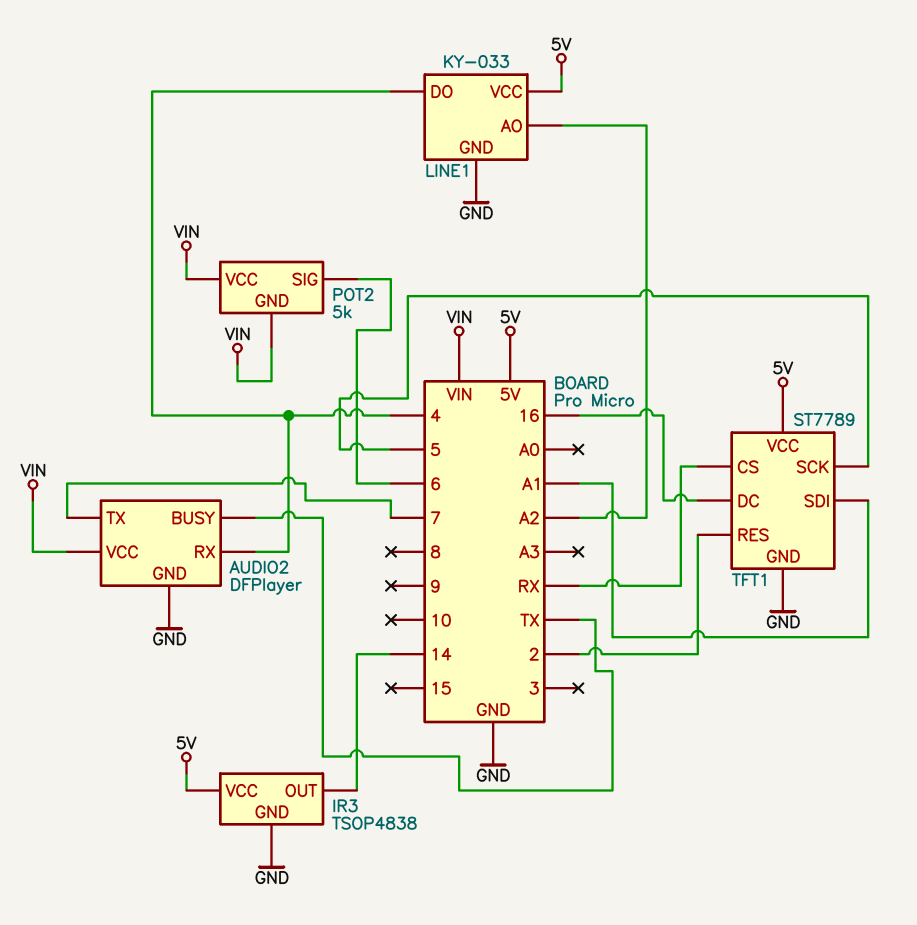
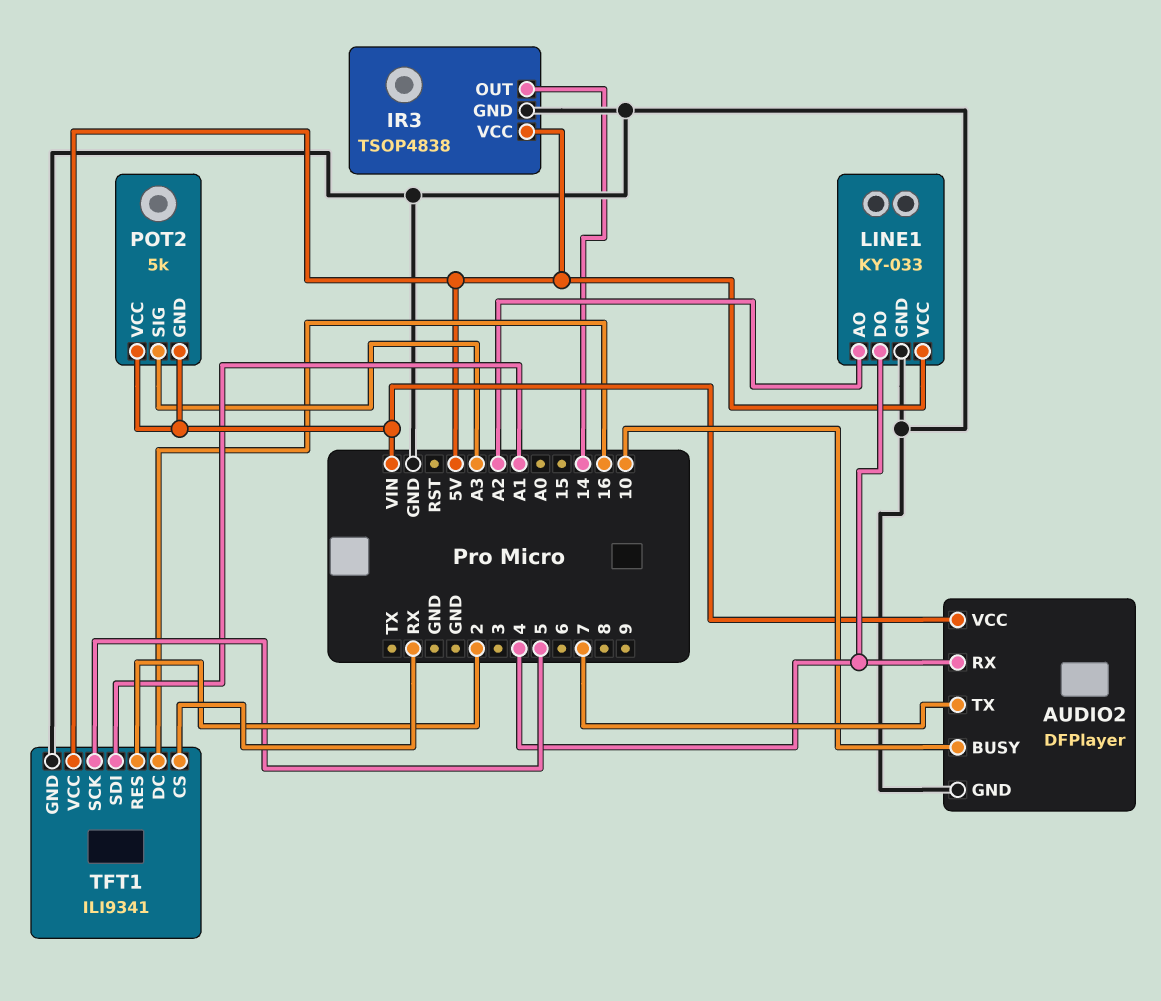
AUDIO2 pin BUSY: TX -> 10
POT2 pin SIG: 6 -> A3
TFT1: ST7789 -> ILI9341

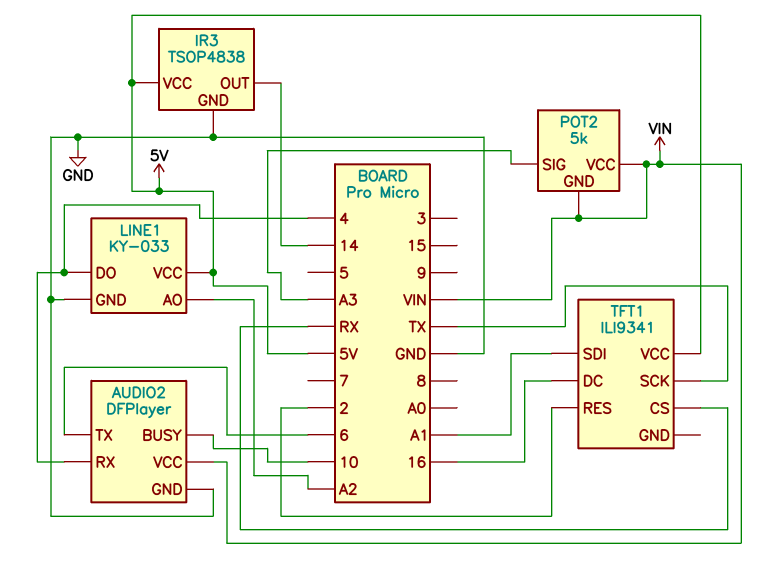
AUDIO2 pin TX: 7 -> 6
TFT1 pin GND: GND -> none
TFT1 pin SCK: 5 -> TX

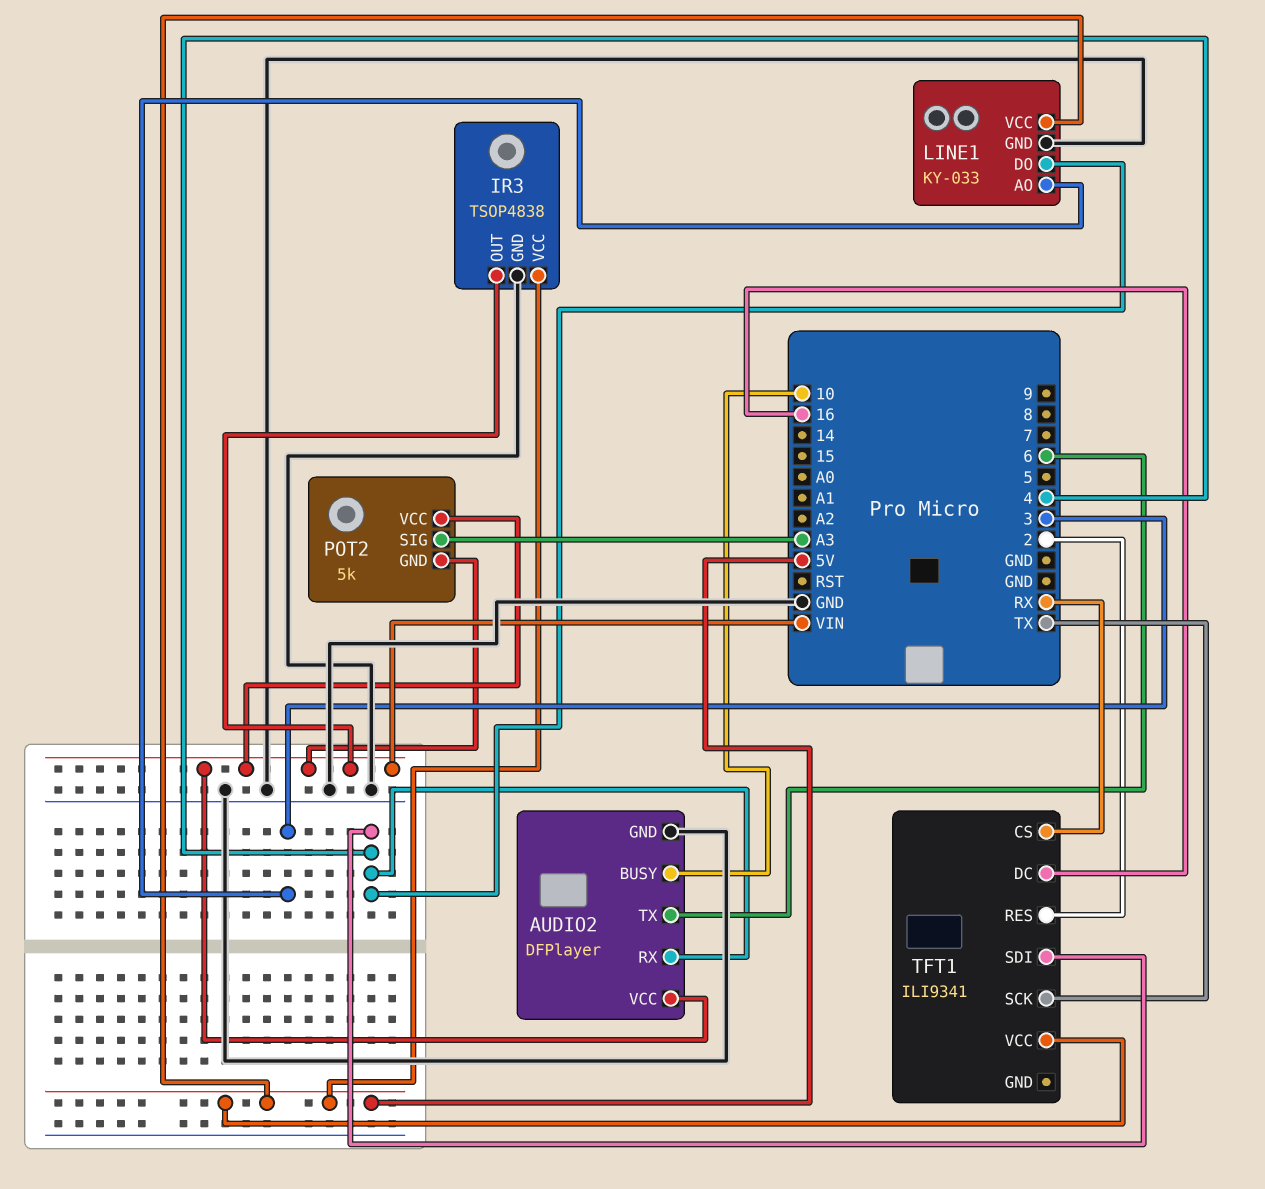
IR3 pin OUT: 14 -> VIN
LINE1 pin AO: A2 -> 3
TFT1 pin SDI: A1 -> 4

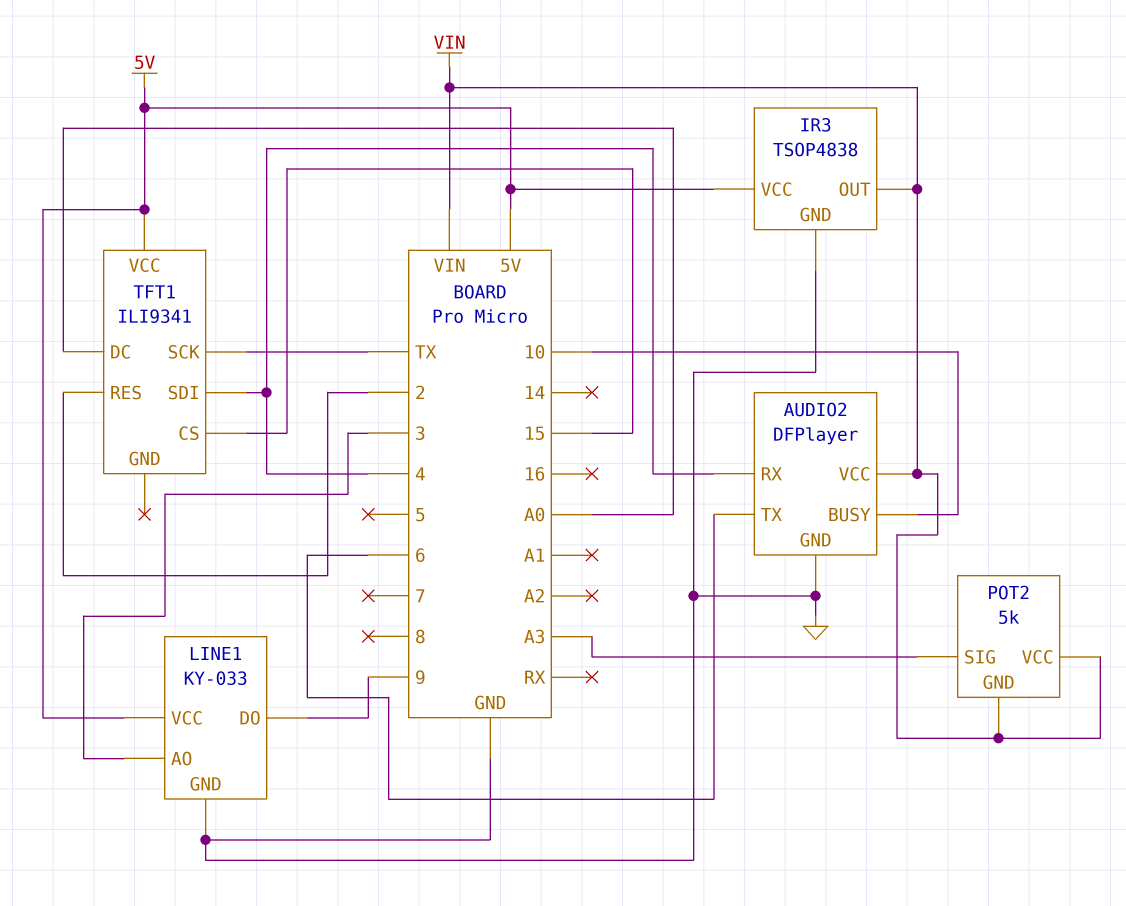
LINE1 pin DO: 4 -> 9
TFT1 pin CS: RX -> 15
TFT1 pin DC: 16 -> A0

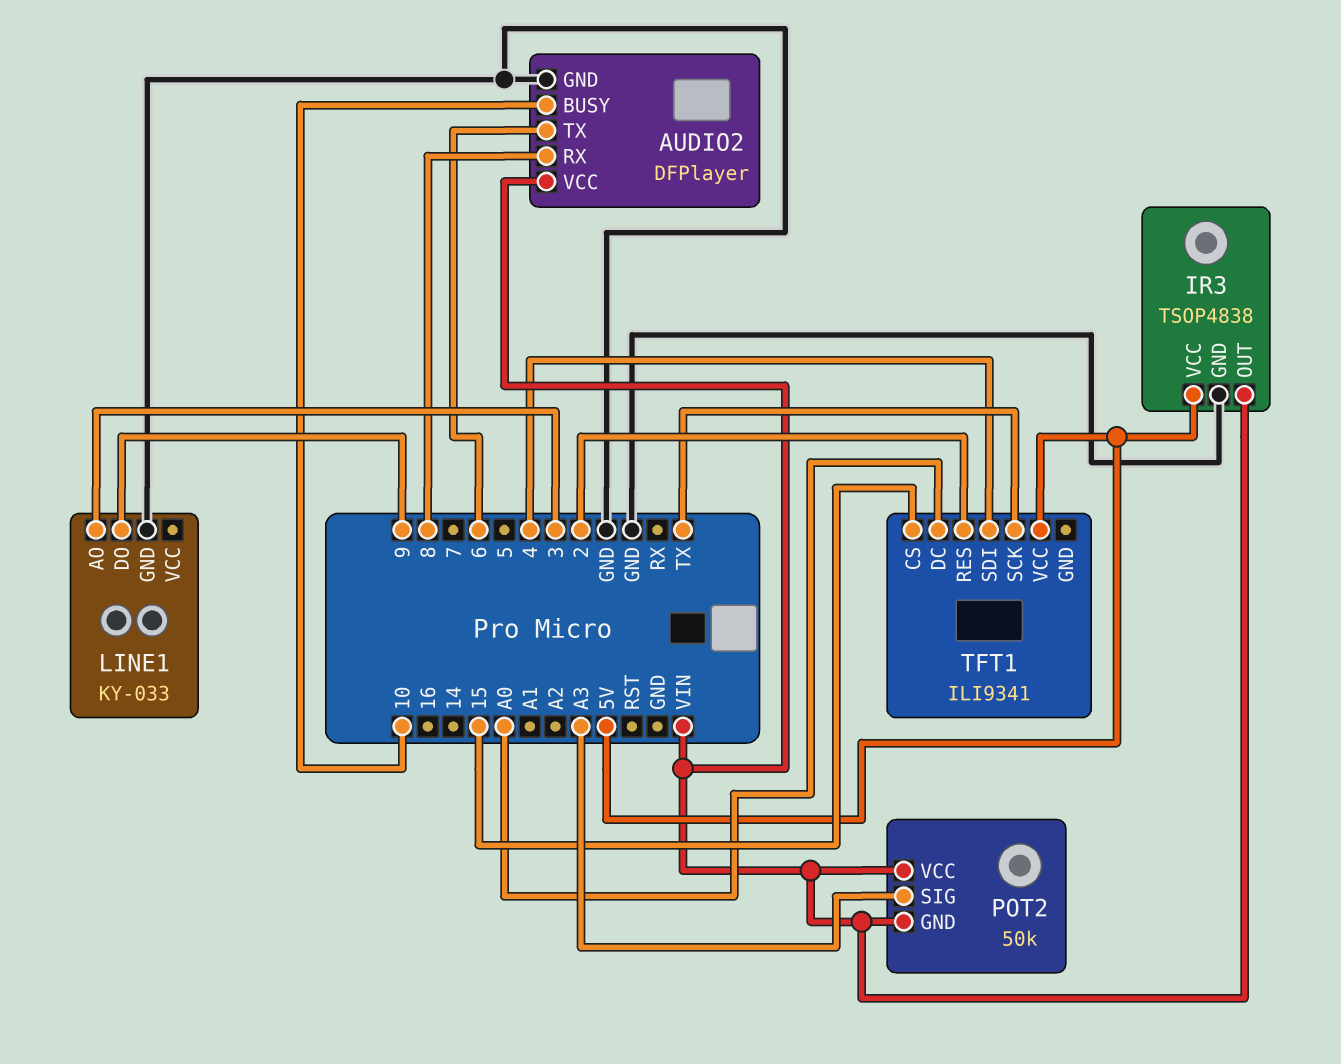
AUDIO2 pin RX: 4 -> 8
LINE1 pin VCC: 5V -> none
POT2: 5k -> 50k

